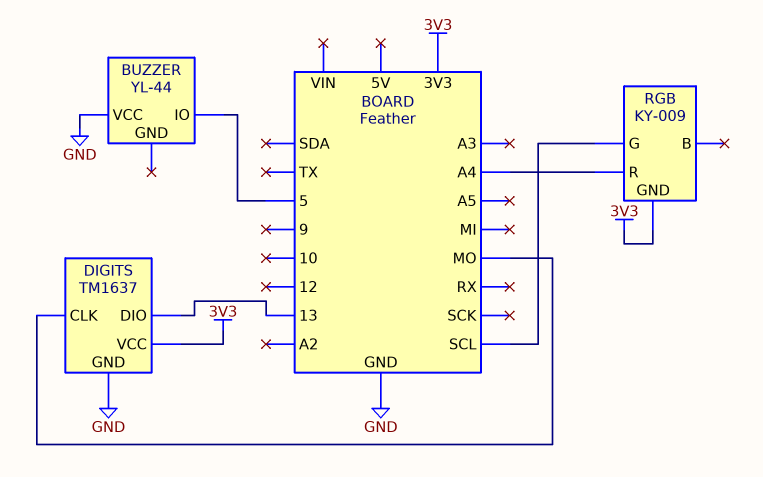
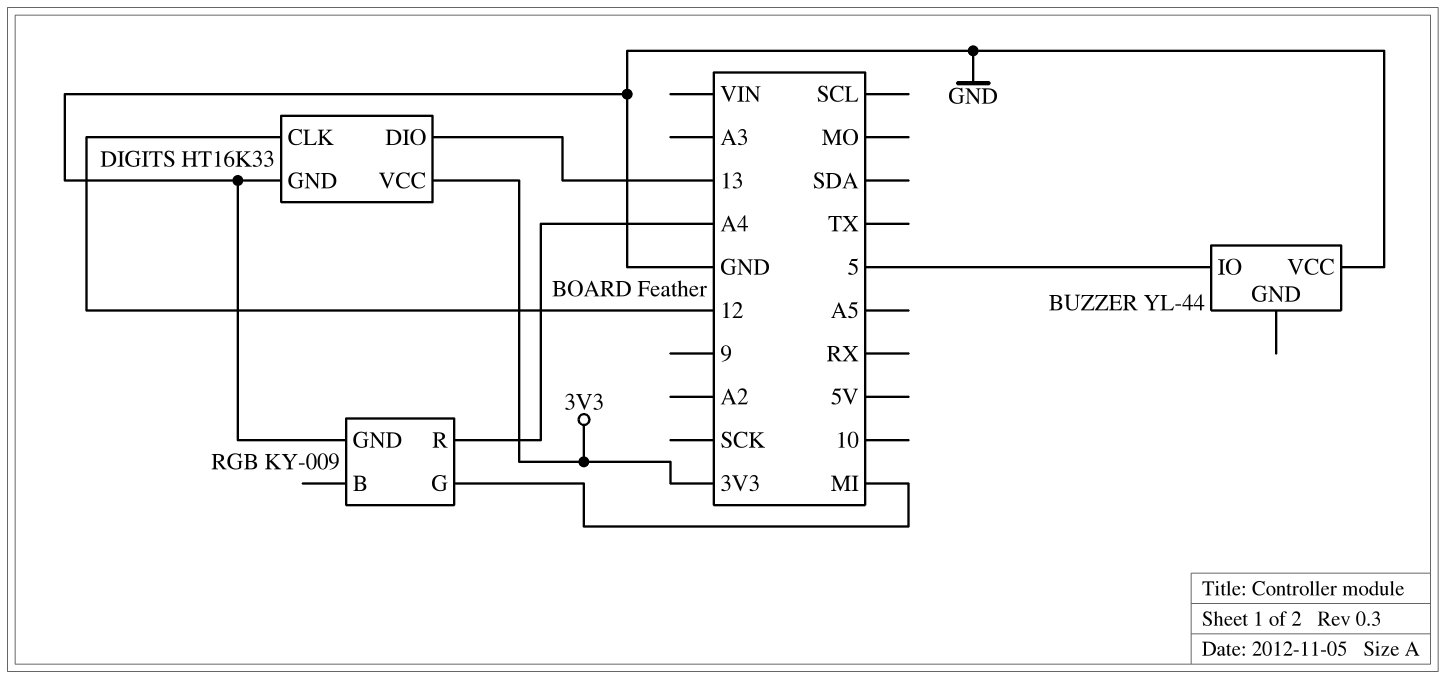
DIGITS: TM1637 -> HT16K33
DIGITS pin CLK: MO -> 12
RGB pin G: SCL -> MI
RGB pin GND: 3V3 -> GND

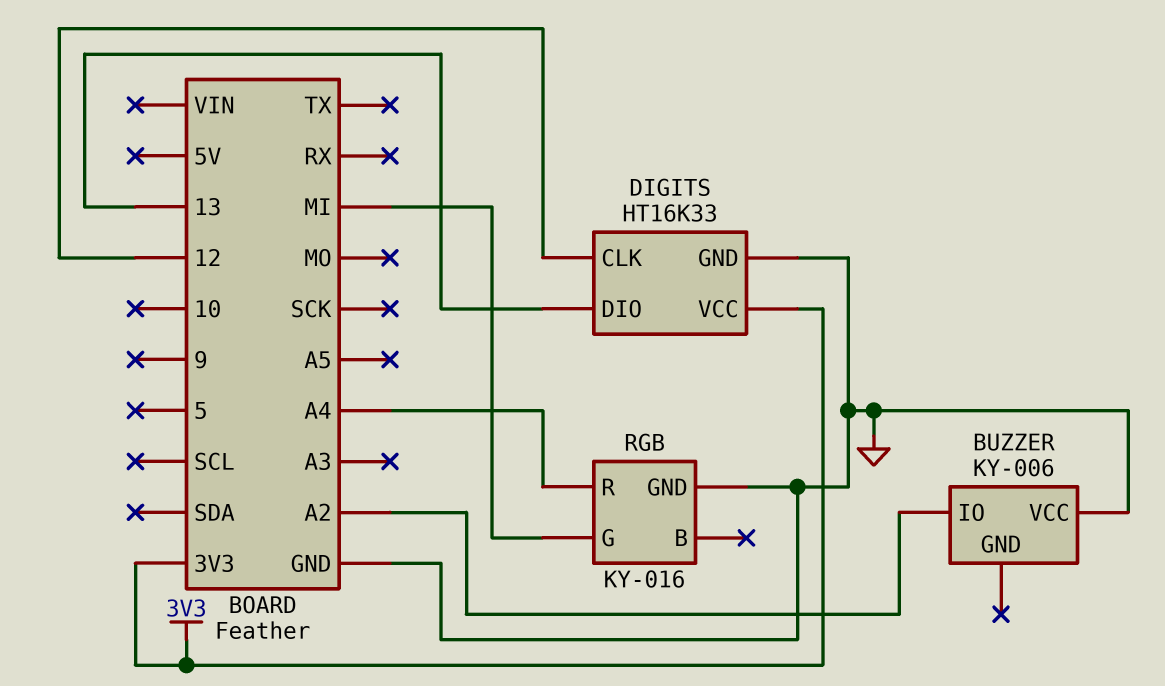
BUZZER: YL-44 -> KY-006
BUZZER pin IO: 5 -> A2
RGB: KY-009 -> KY-016

